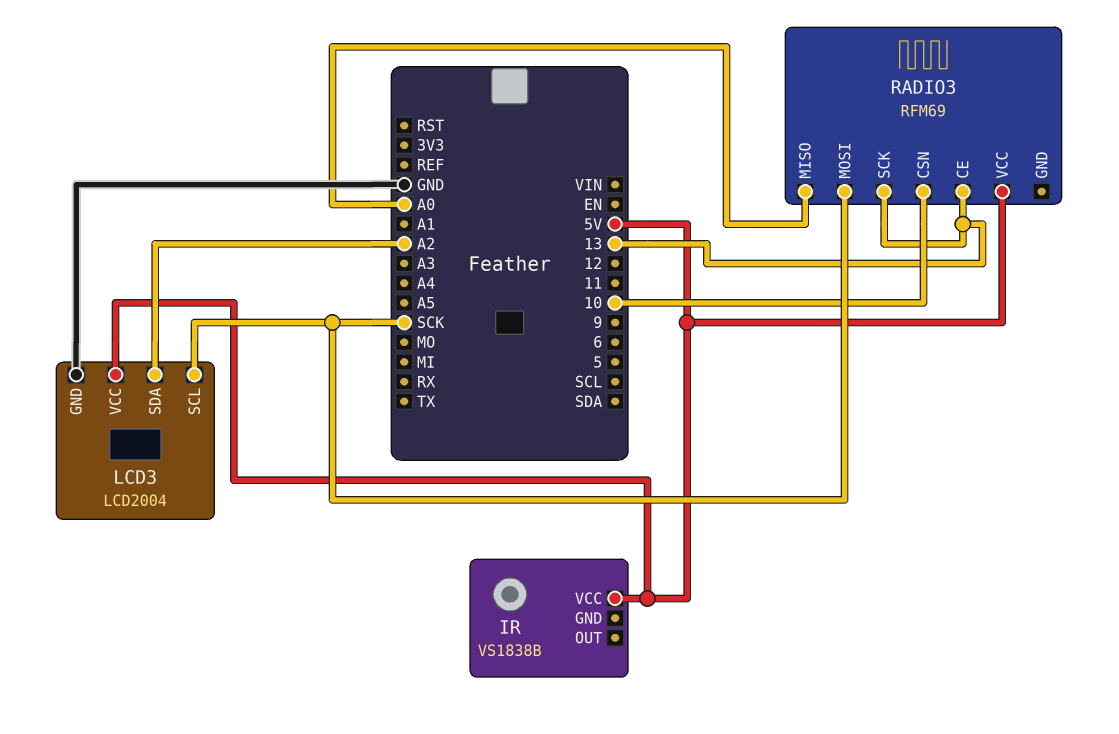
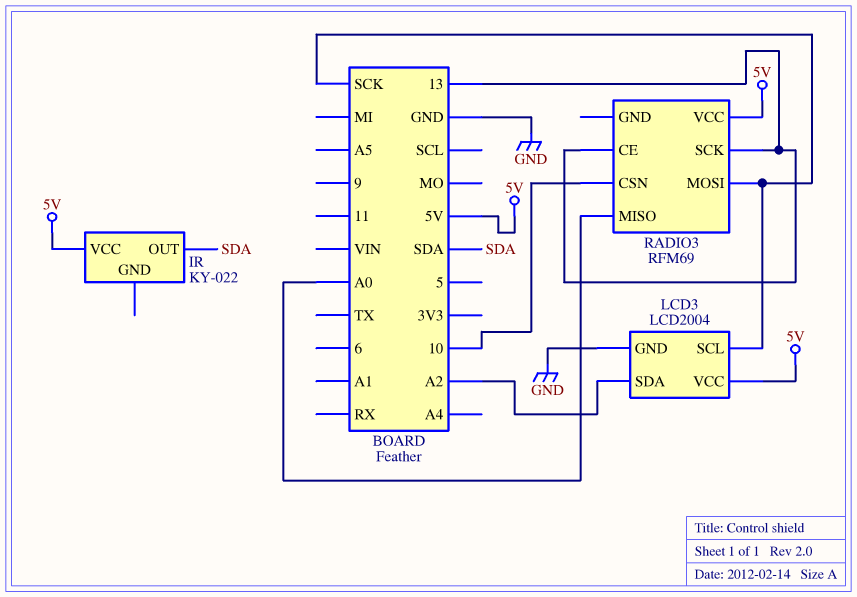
IR: VS1838B -> KY-022
IR pin OUT: none -> SDA

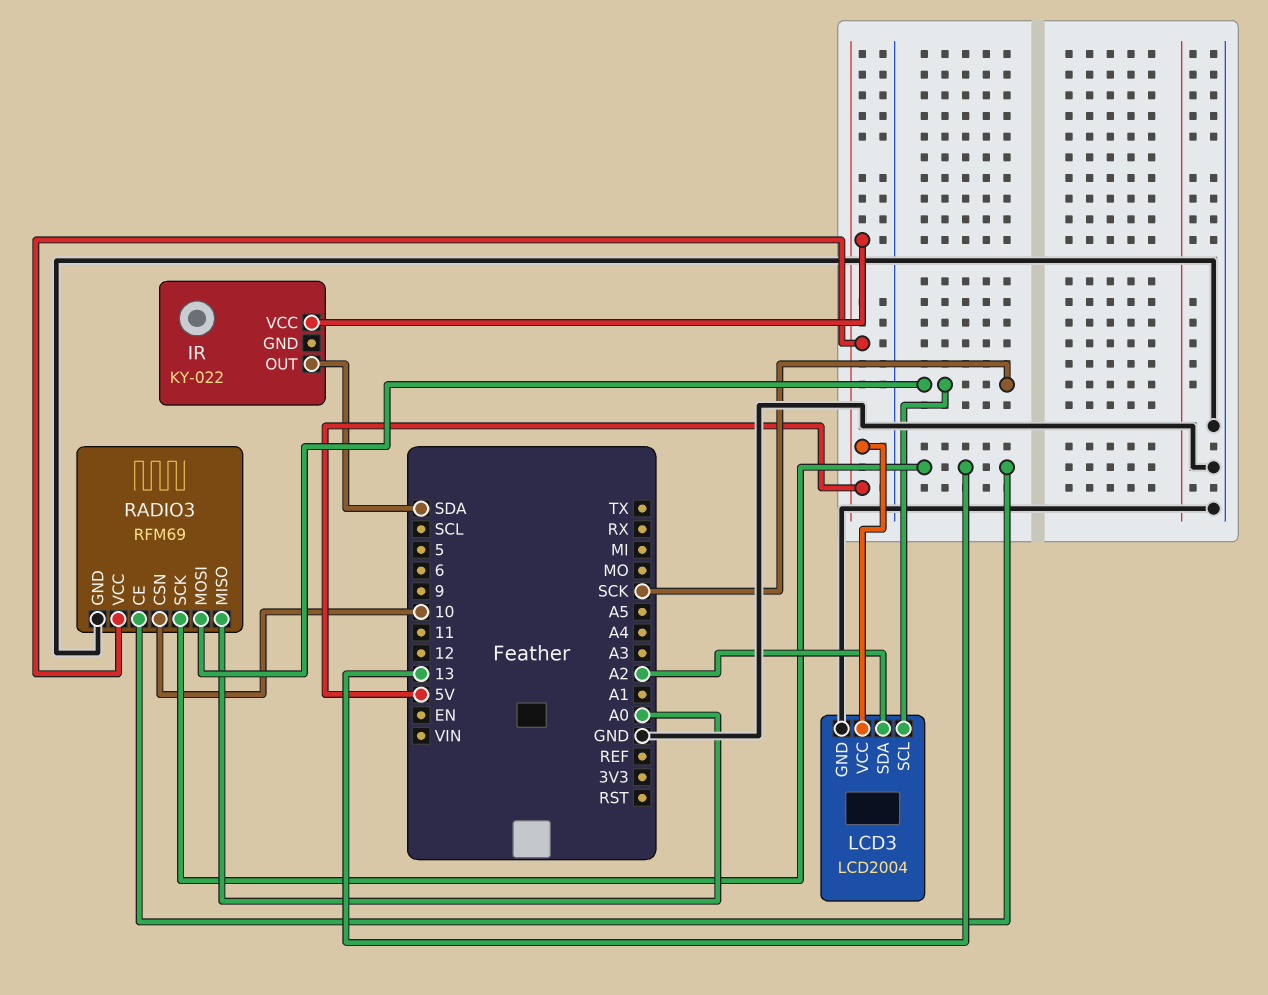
RADIO3 pin GND: none -> GND

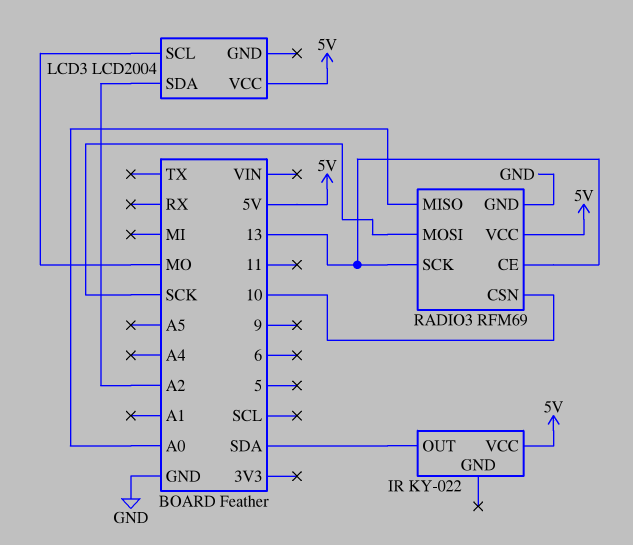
LCD3 pin GND: GND -> none
LCD3 pin SCL: SCK -> MO

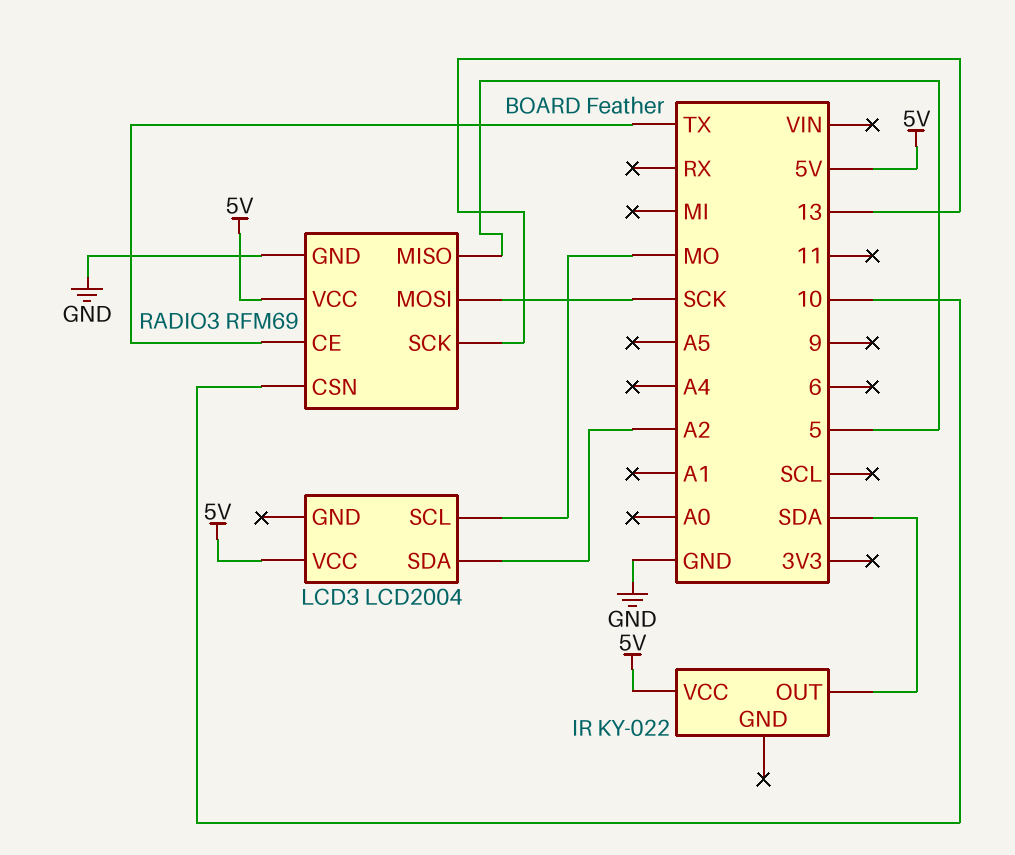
RADIO3 pin CE: 13 -> TX
RADIO3 pin MISO: A0 -> 5

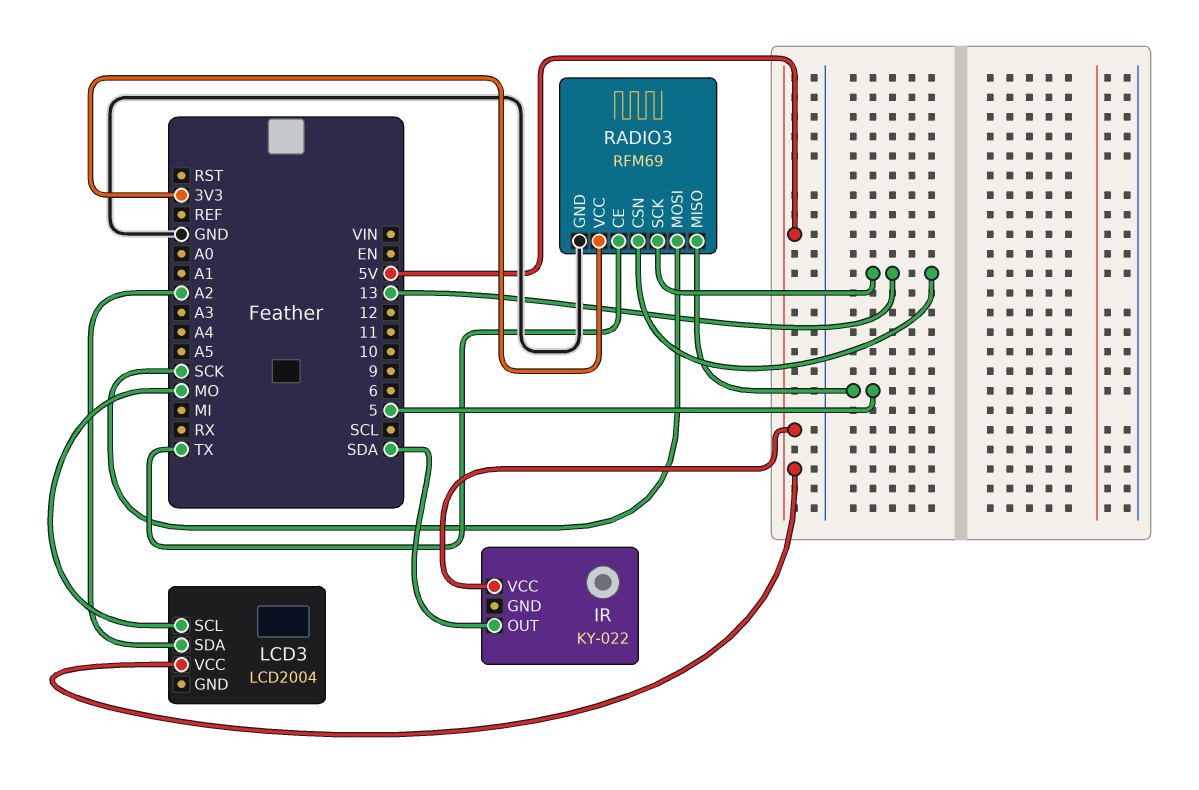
RADIO3 pin CSN: 10 -> 13
RADIO3 pin VCC: 5V -> 3V3

